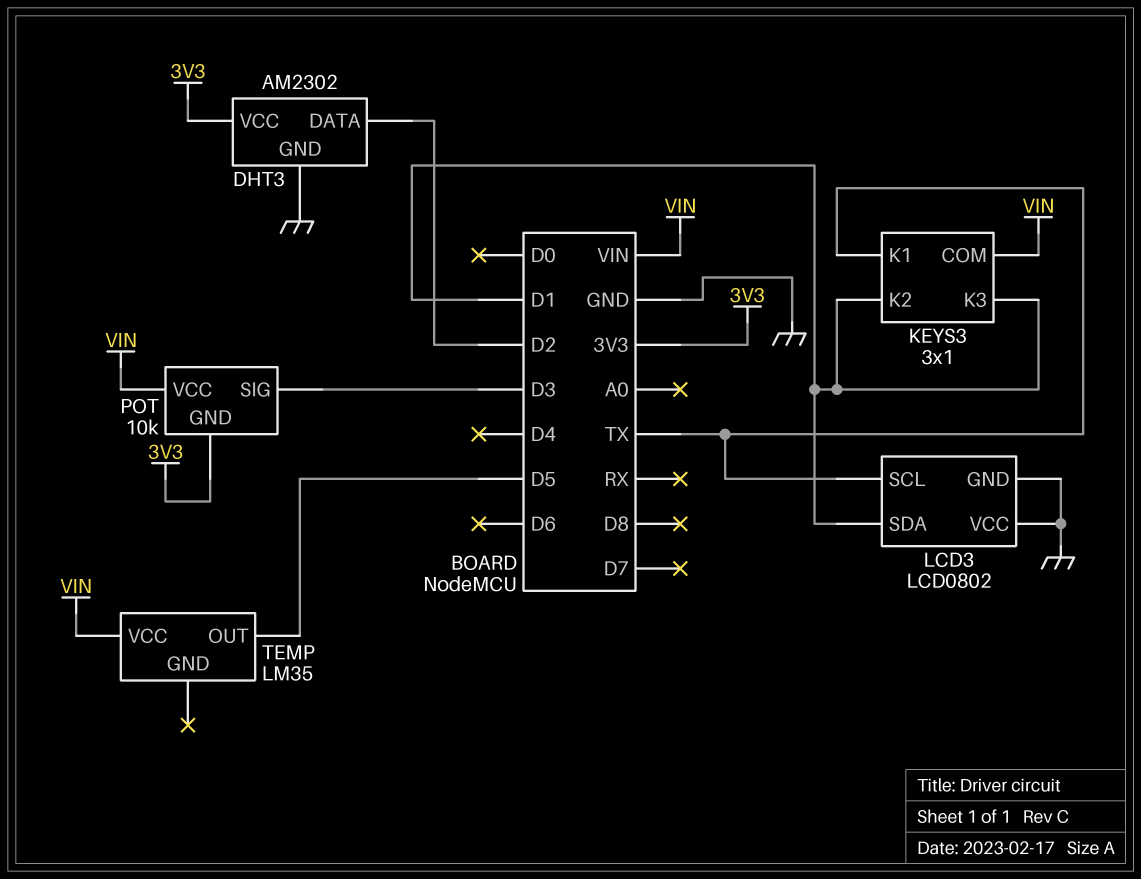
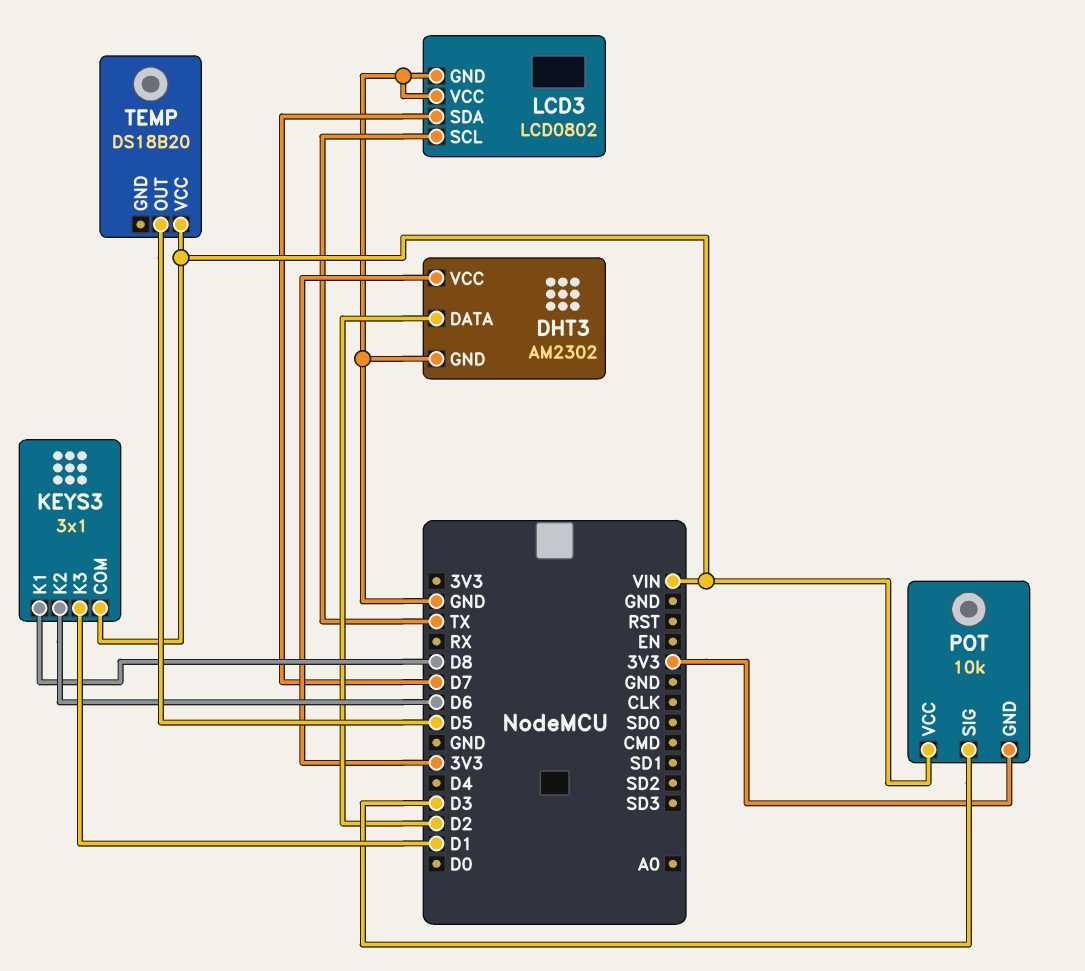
KEYS3 pin K1: TX -> D8
KEYS3 pin K2: D1 -> D6
LCD3 pin SDA: D1 -> D7
TEMP: LM35 -> DS18B20

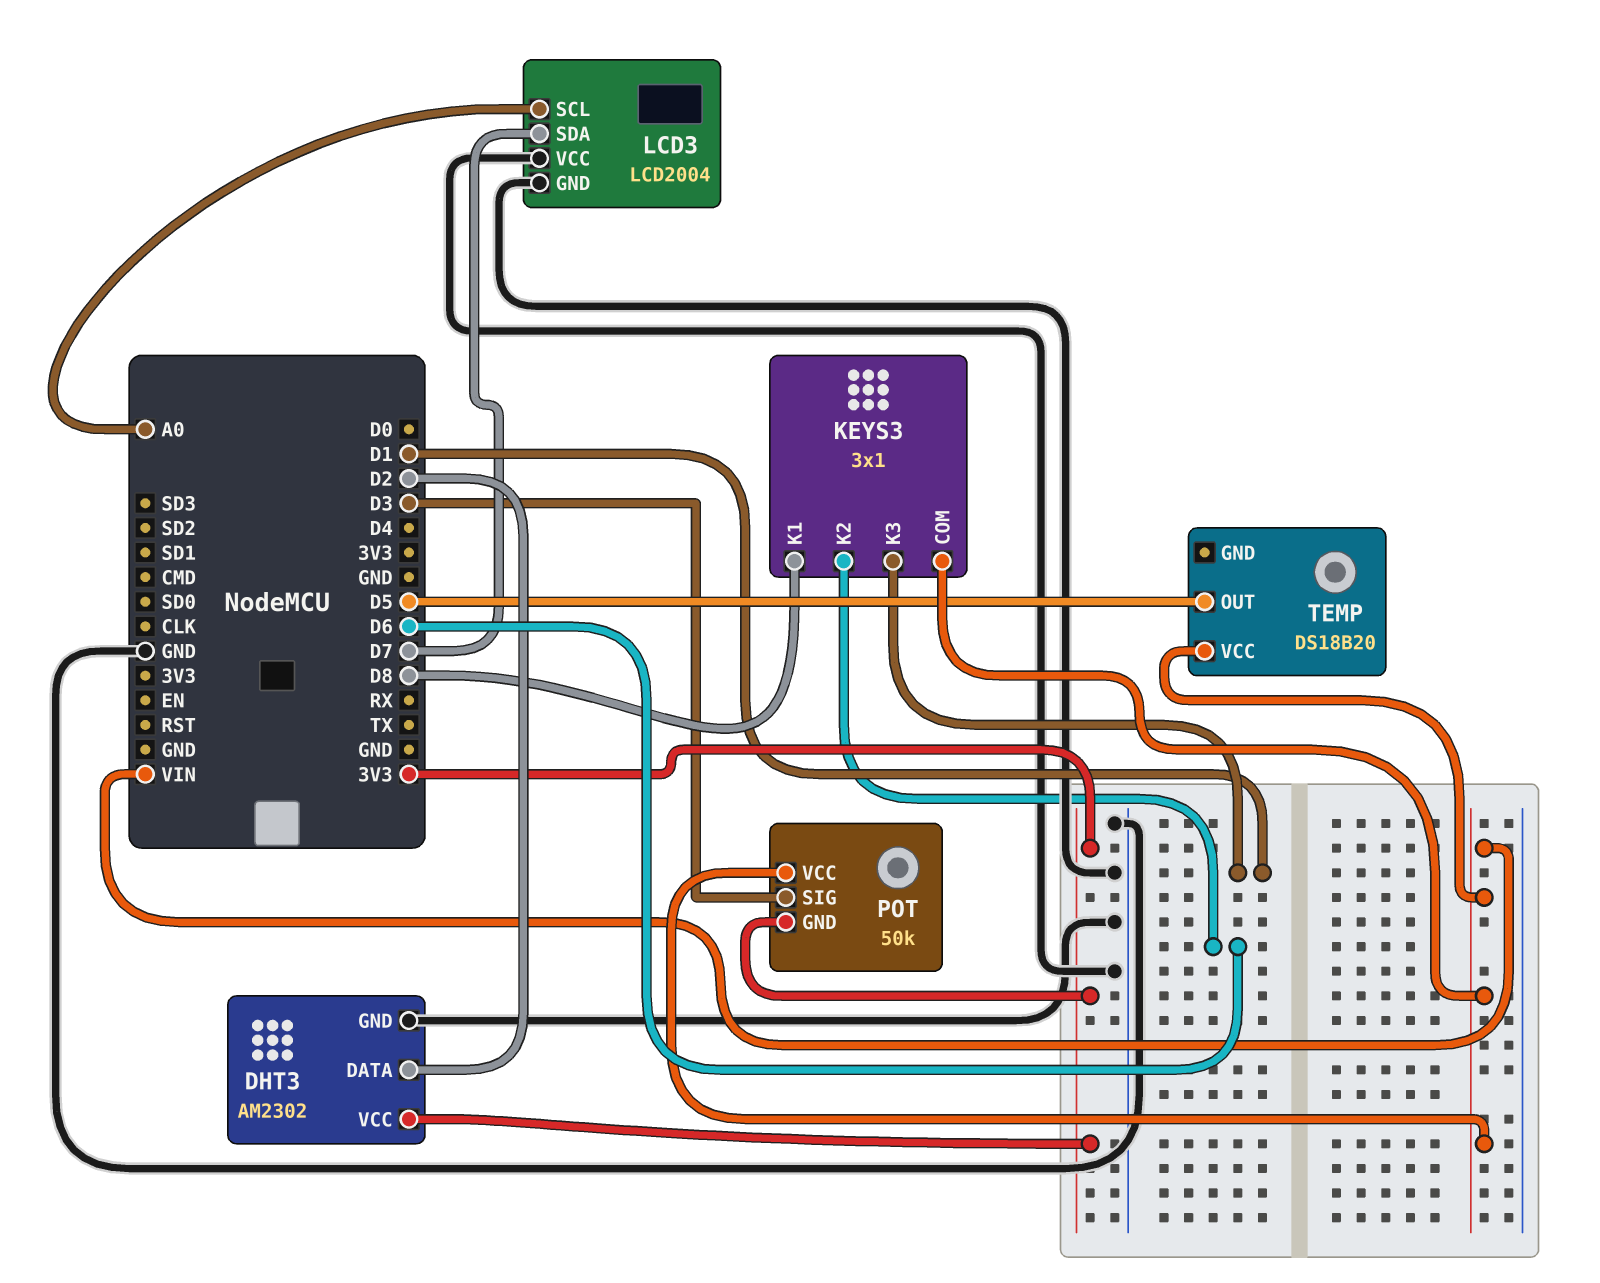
LCD3: LCD0802 -> LCD2004
LCD3 pin SCL: TX -> A0
POT: 10k -> 50k

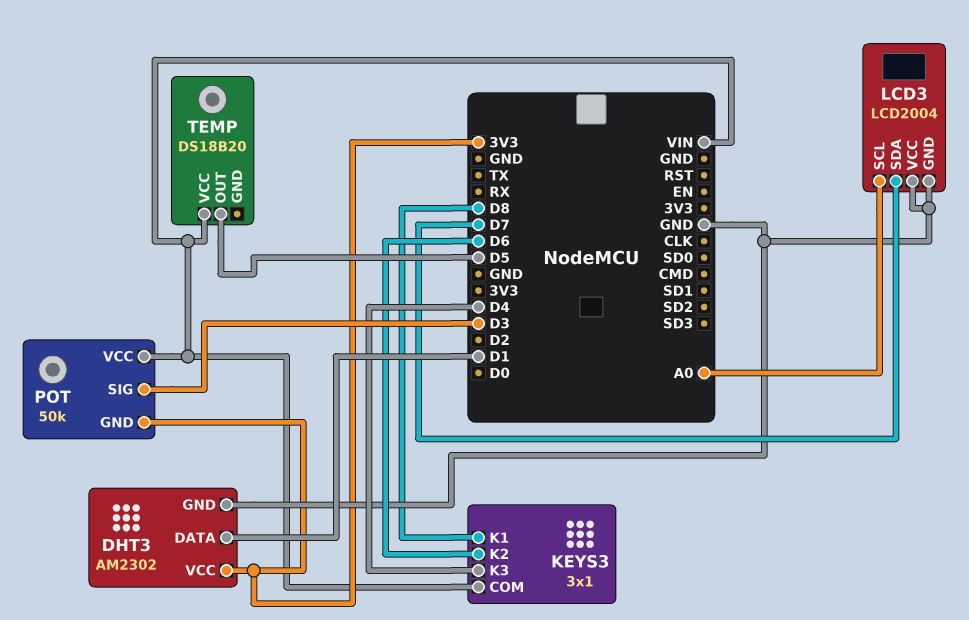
DHT3 pin DATA: D2 -> D1
KEYS3 pin K3: D1 -> D4

